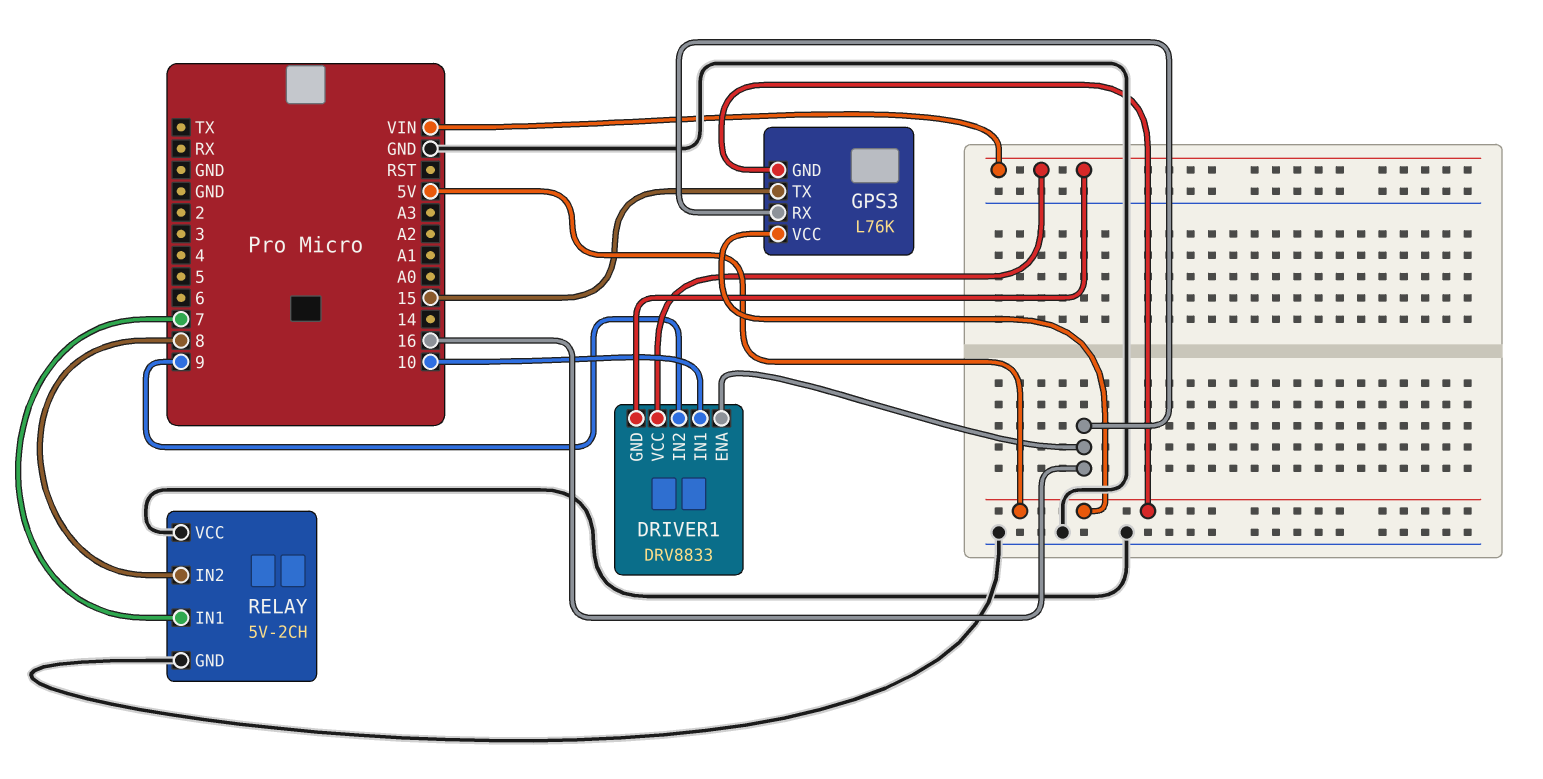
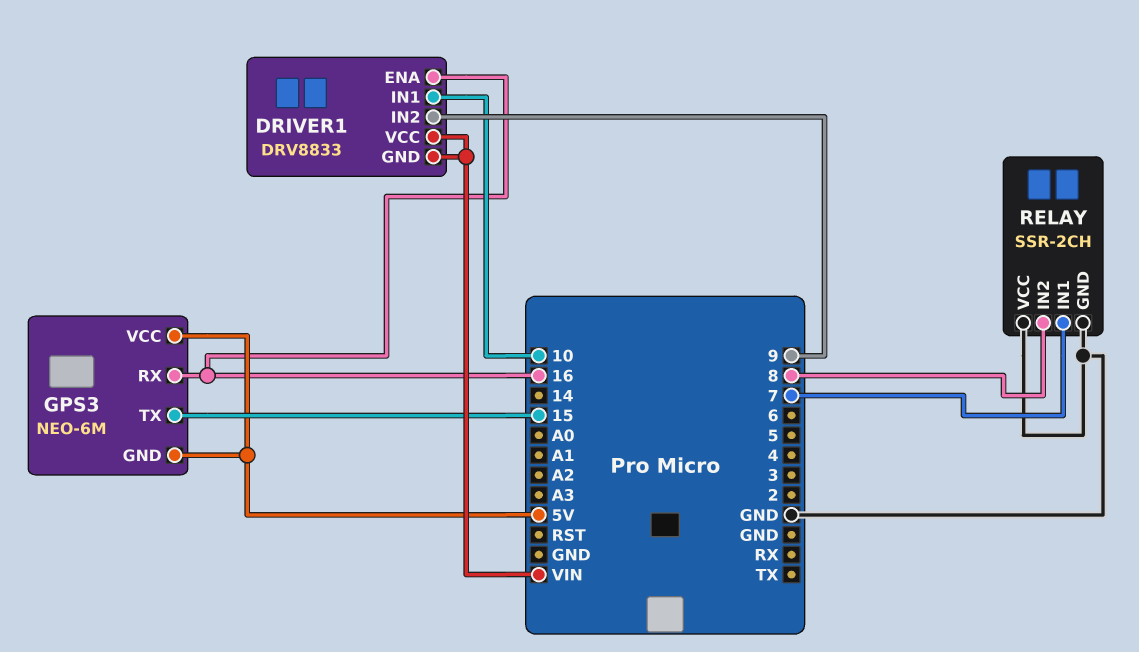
GPS3: L76K -> NEO-6M
RELAY: 5V-2CH -> SSR-2CH

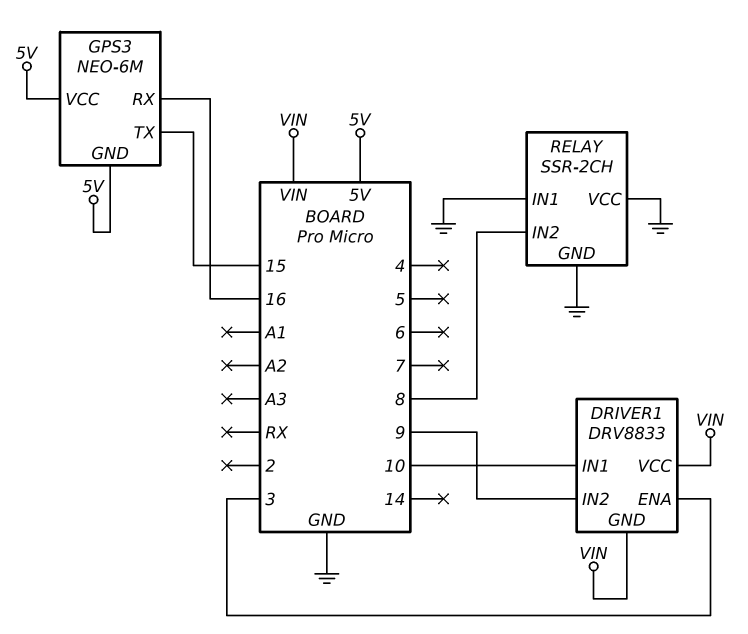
DRIVER1 pin ENA: 16 -> 3
RELAY pin IN1: 7 -> GND

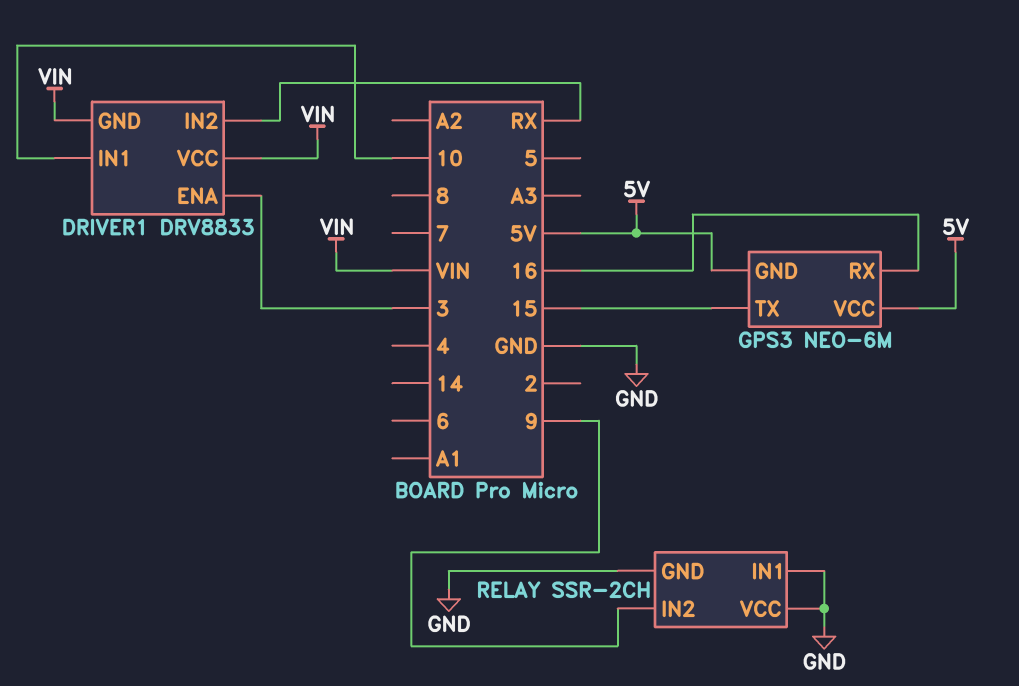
DRIVER1 pin IN2: 9 -> RX
RELAY pin IN2: 8 -> 9

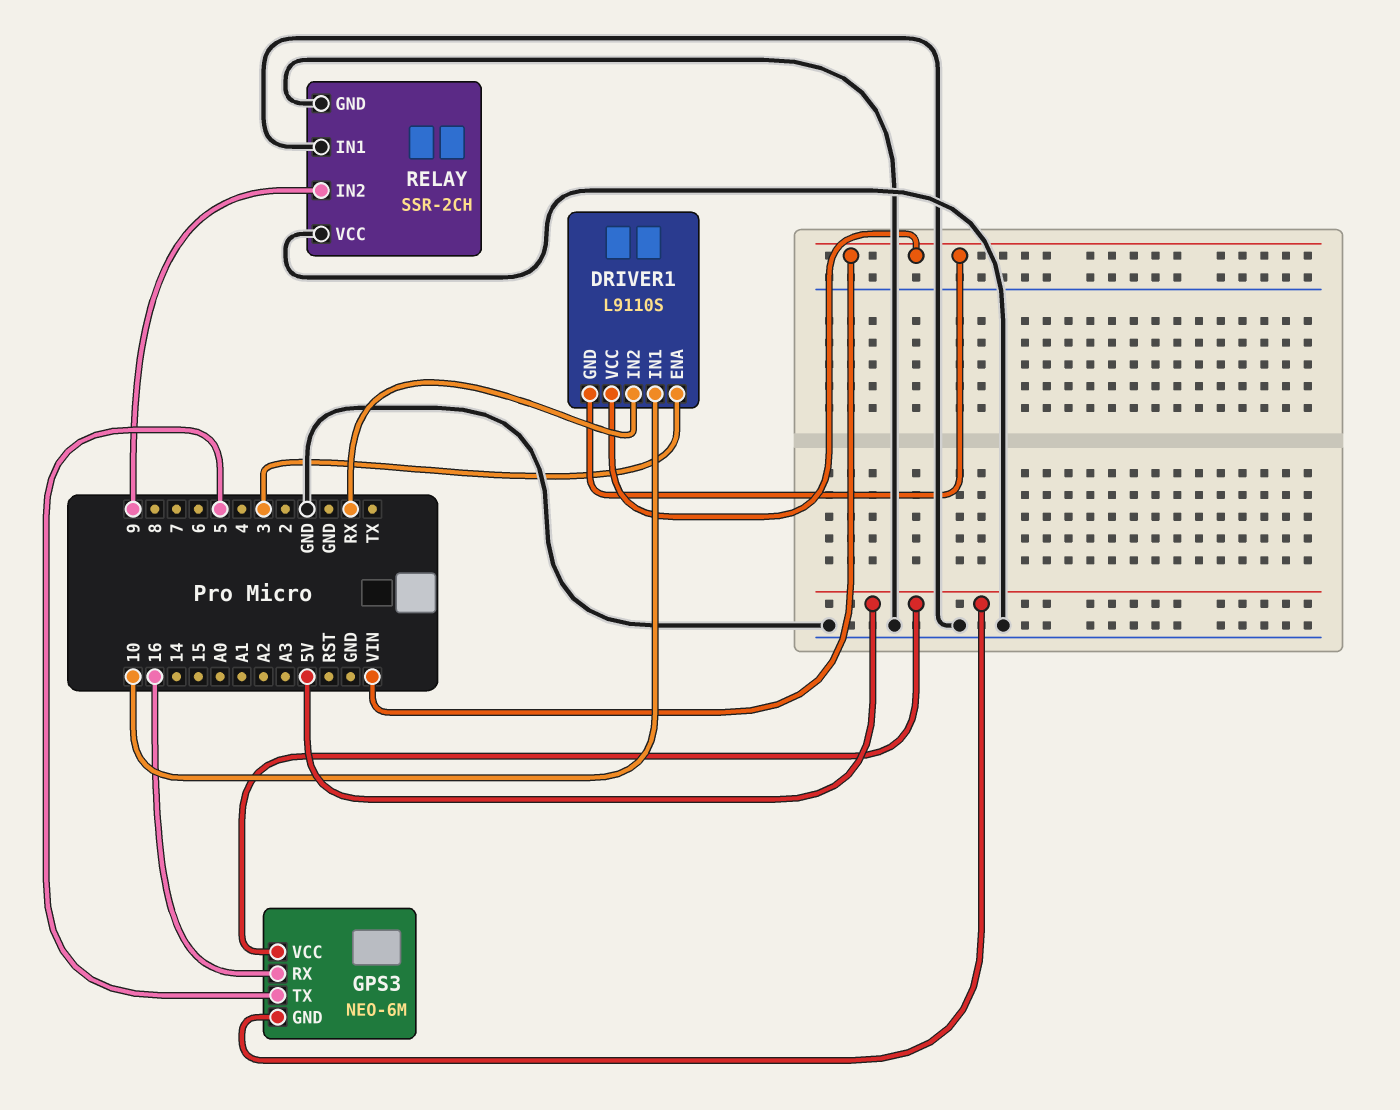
DRIVER1: DRV8833 -> L9110S
GPS3 pin TX: 15 -> 5

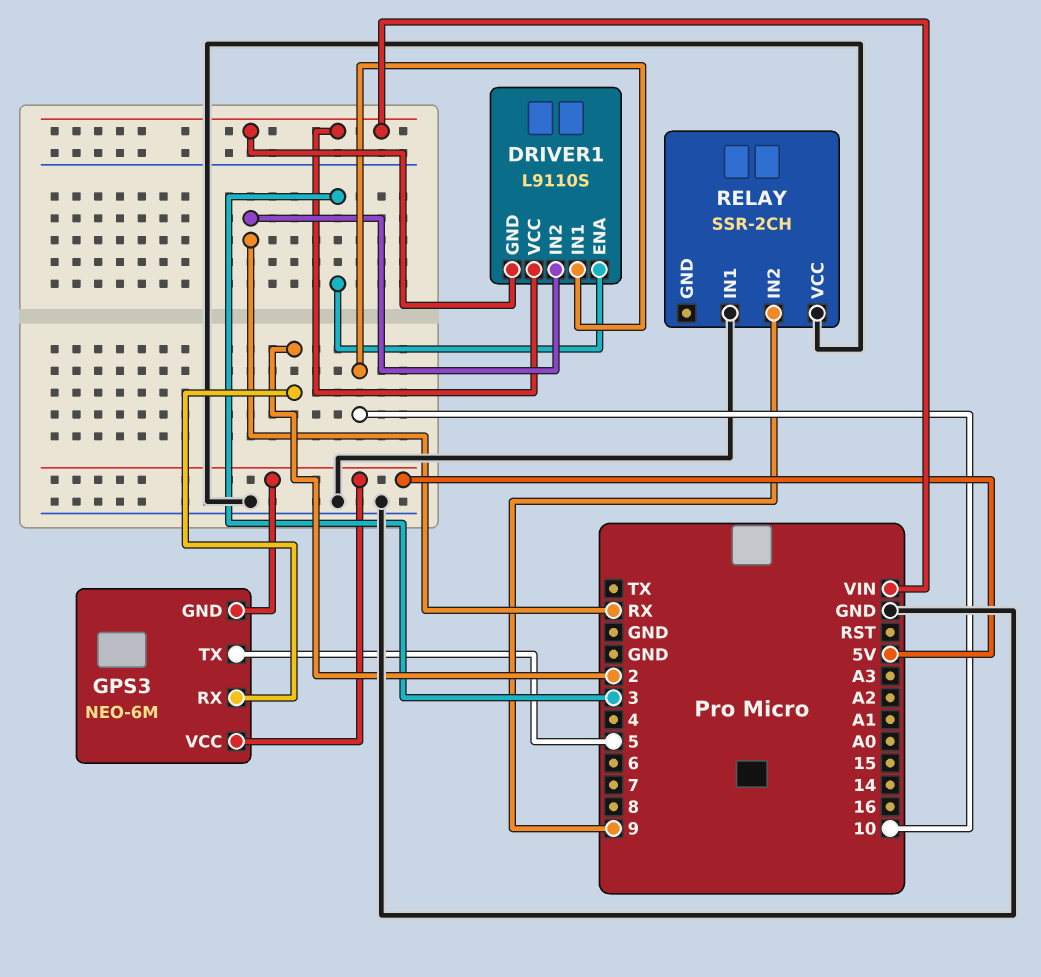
GPS3 pin RX: 16 -> 2
RELAY pin GND: GND -> none

